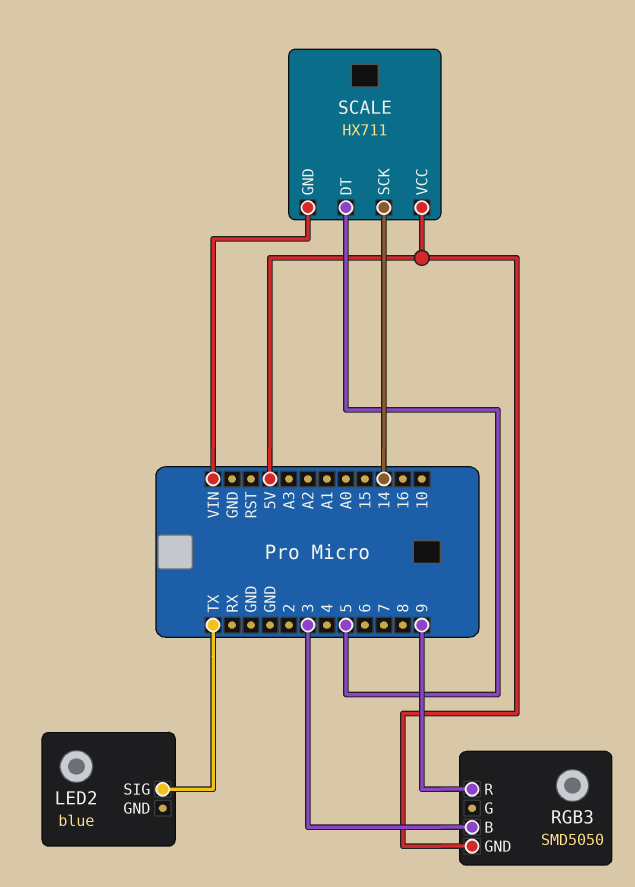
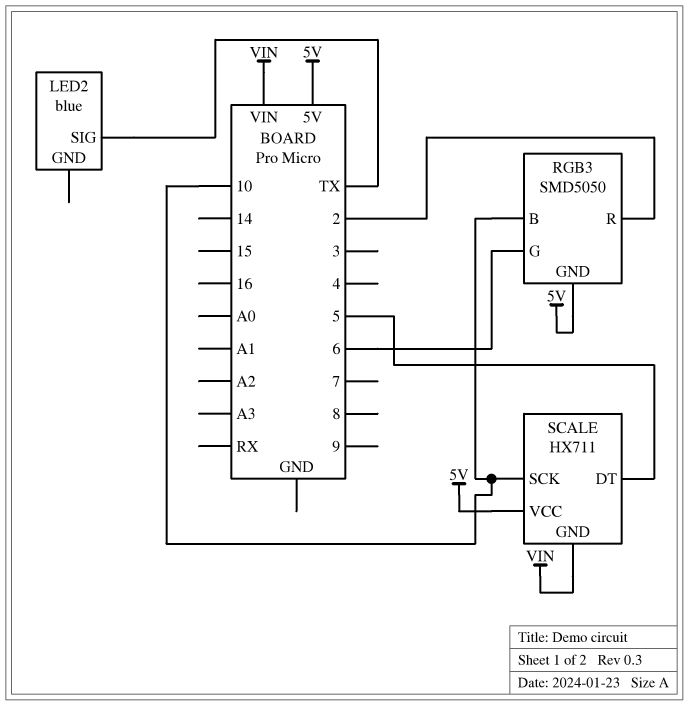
RGB3 pin B: 3 -> 10
RGB3 pin G: none -> 6
RGB3 pin R: 9 -> 2
SCALE pin SCK: 14 -> 10

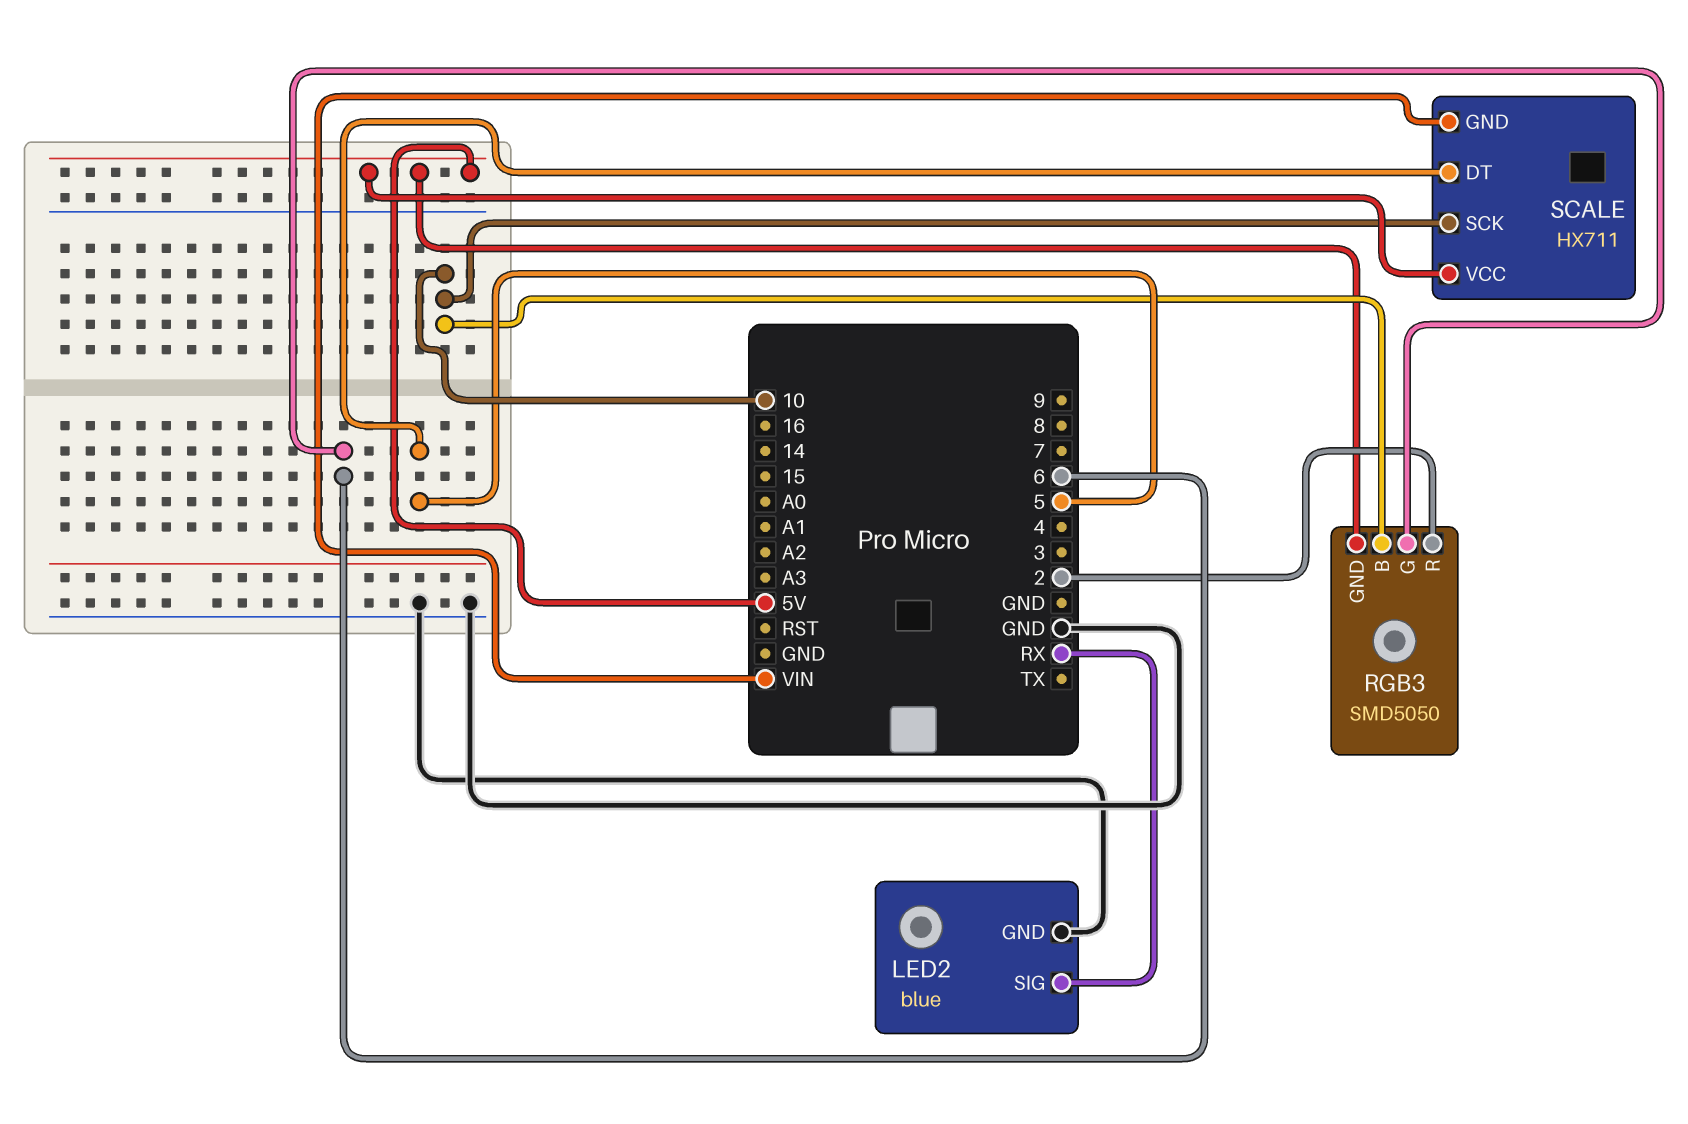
LED2 pin GND: none -> GND
LED2 pin SIG: TX -> RX

